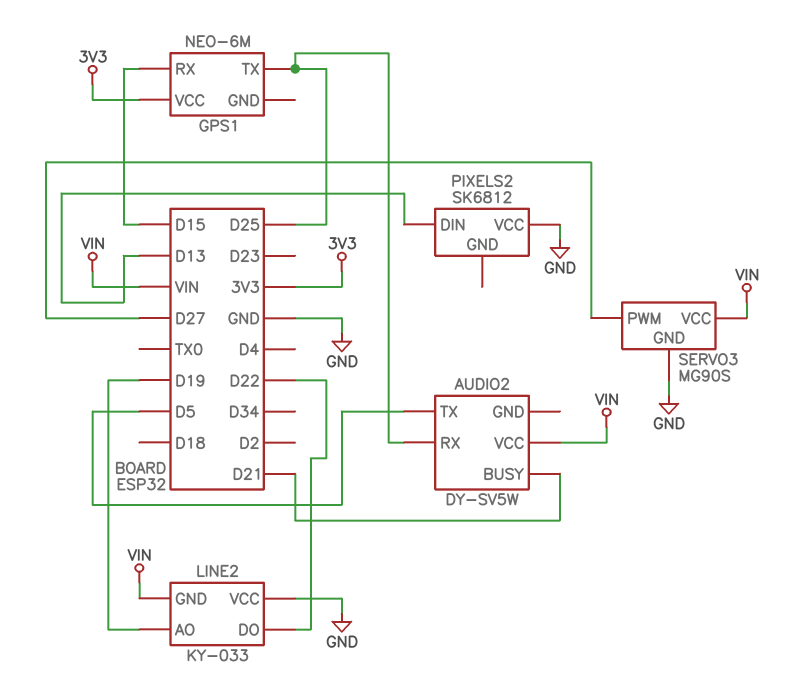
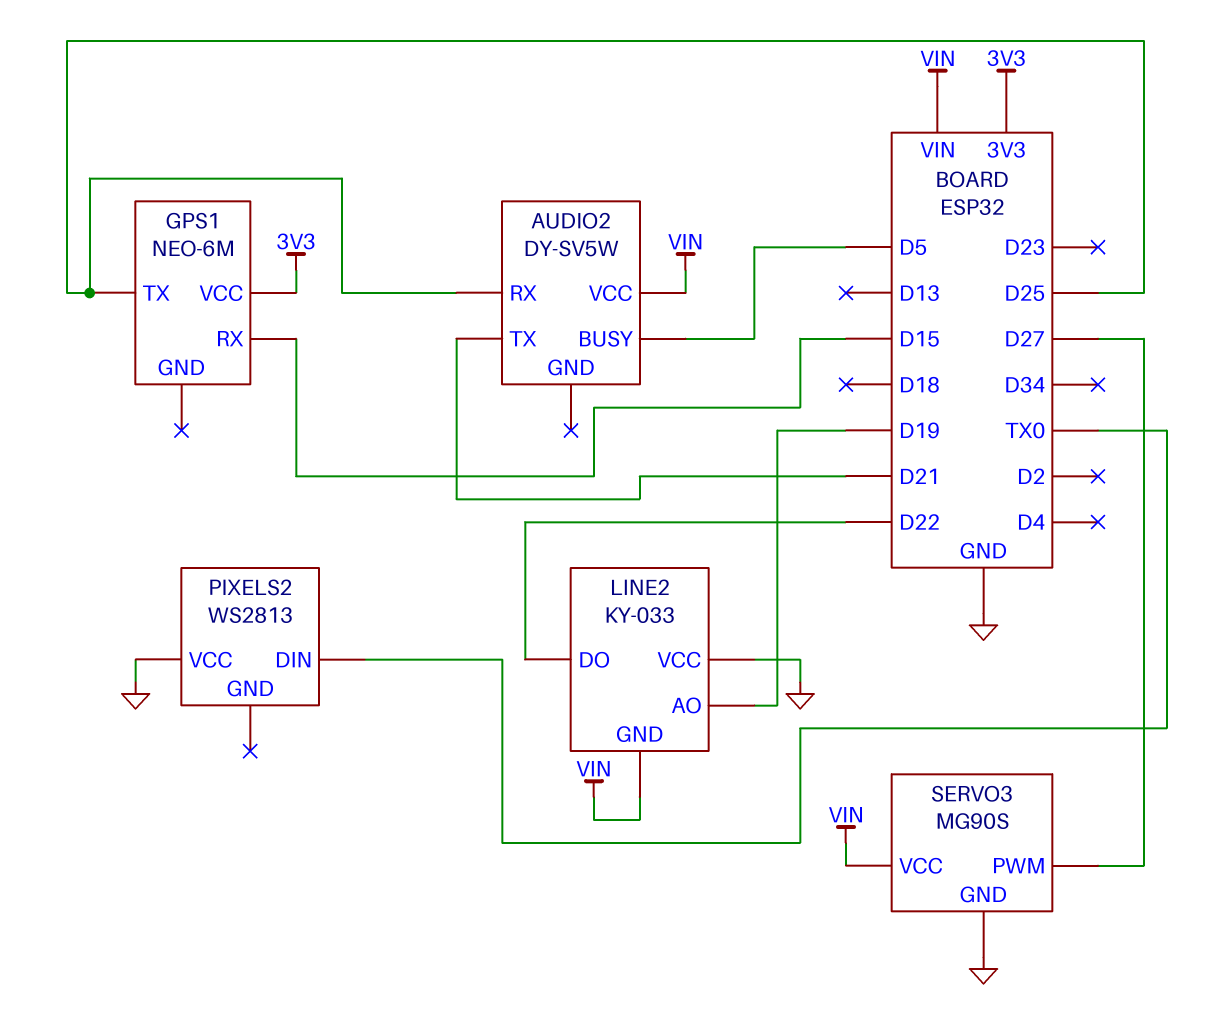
AUDIO2 pin BUSY: D21 -> D5
AUDIO2 pin TX: D5 -> D21
PIXELS2: SK6812 -> WS2813
PIXELS2 pin DIN: D13 -> TX0

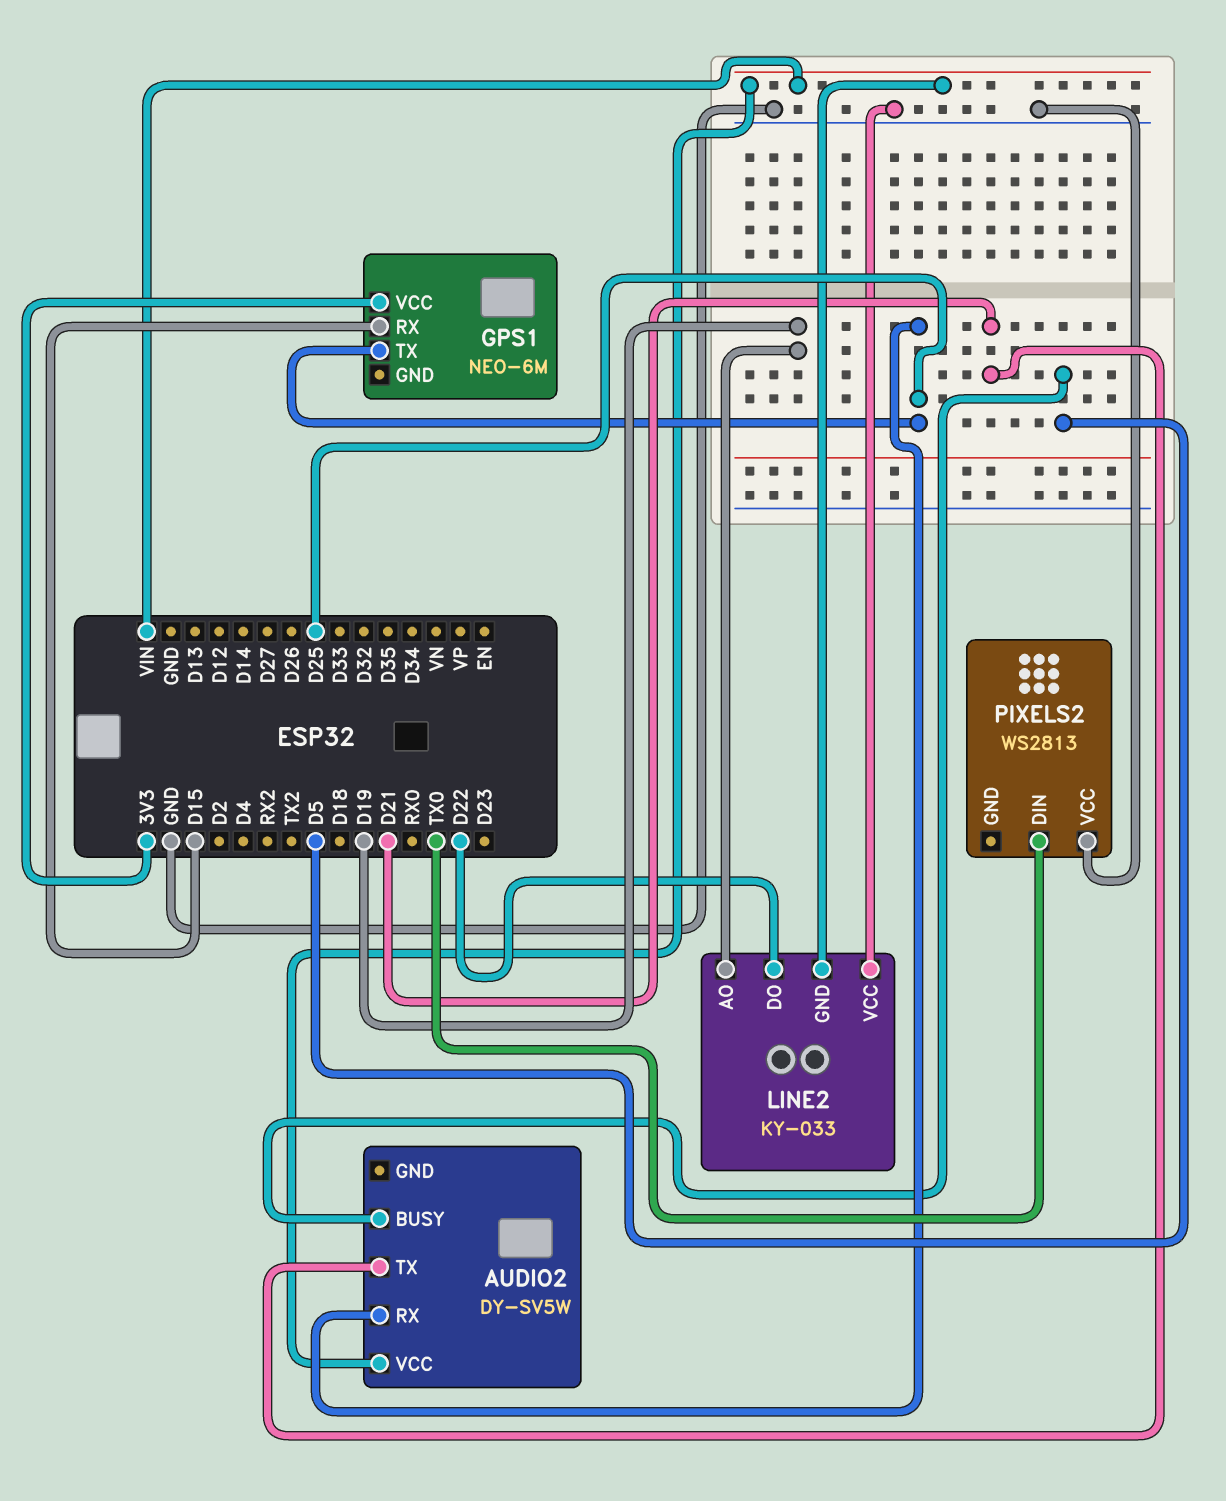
SERVO3: MG90S -> none
SERVO3 pin GND: GND -> none
SERVO3 pin PWM: D27 -> none
SERVO3 pin VCC: VIN -> none

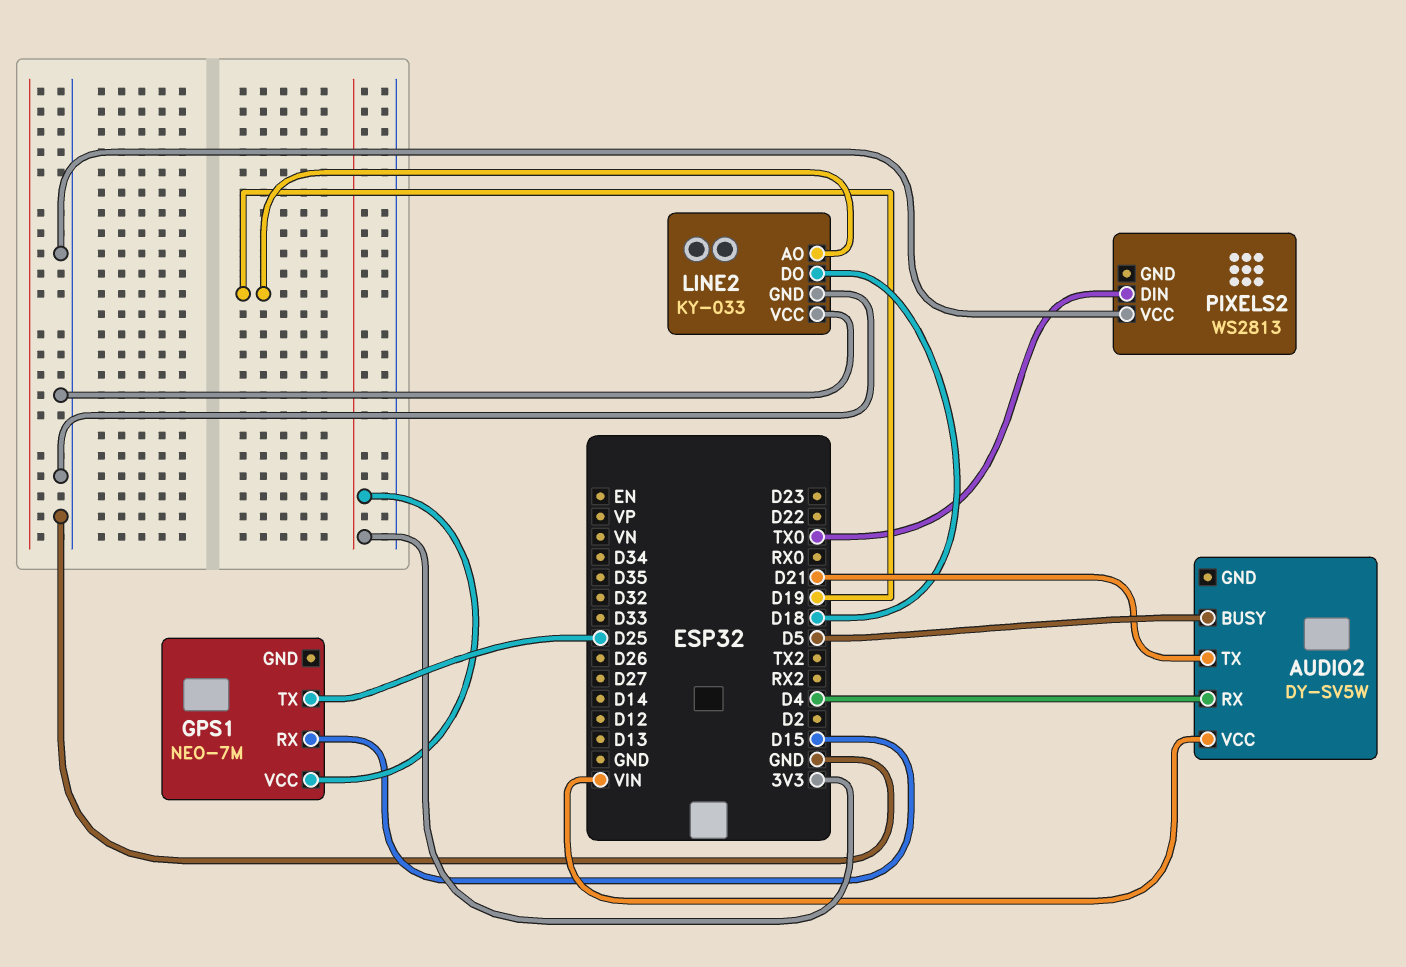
AUDIO2 pin RX: D25 -> D4
GPS1: NEO-6M -> NEO-7M
LINE2 pin DO: D22 -> D18
LINE2 pin GND: VIN -> GND

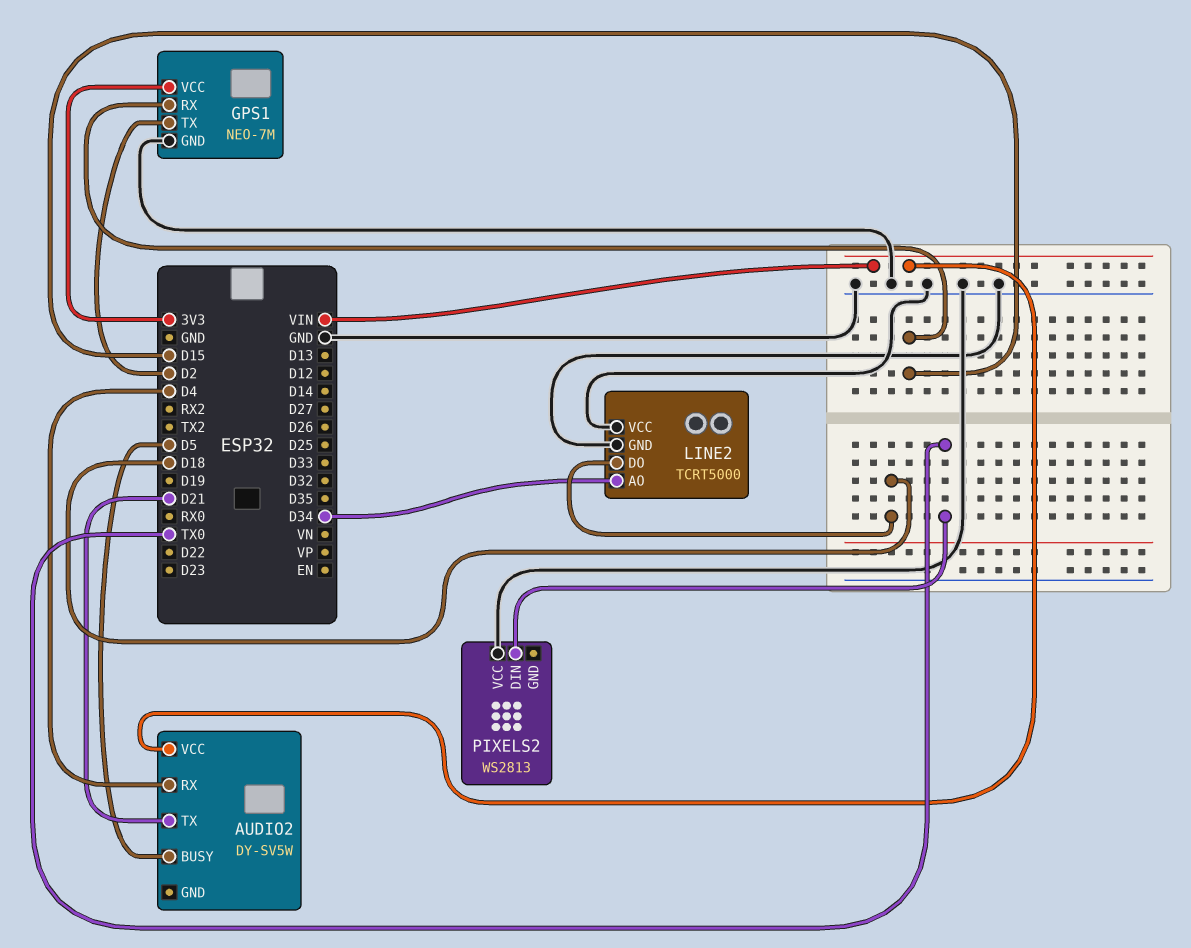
GPS1 pin GND: none -> GND
GPS1 pin TX: D25 -> D2
LINE2: KY-033 -> TCRT5000
LINE2 pin AO: D19 -> D34

